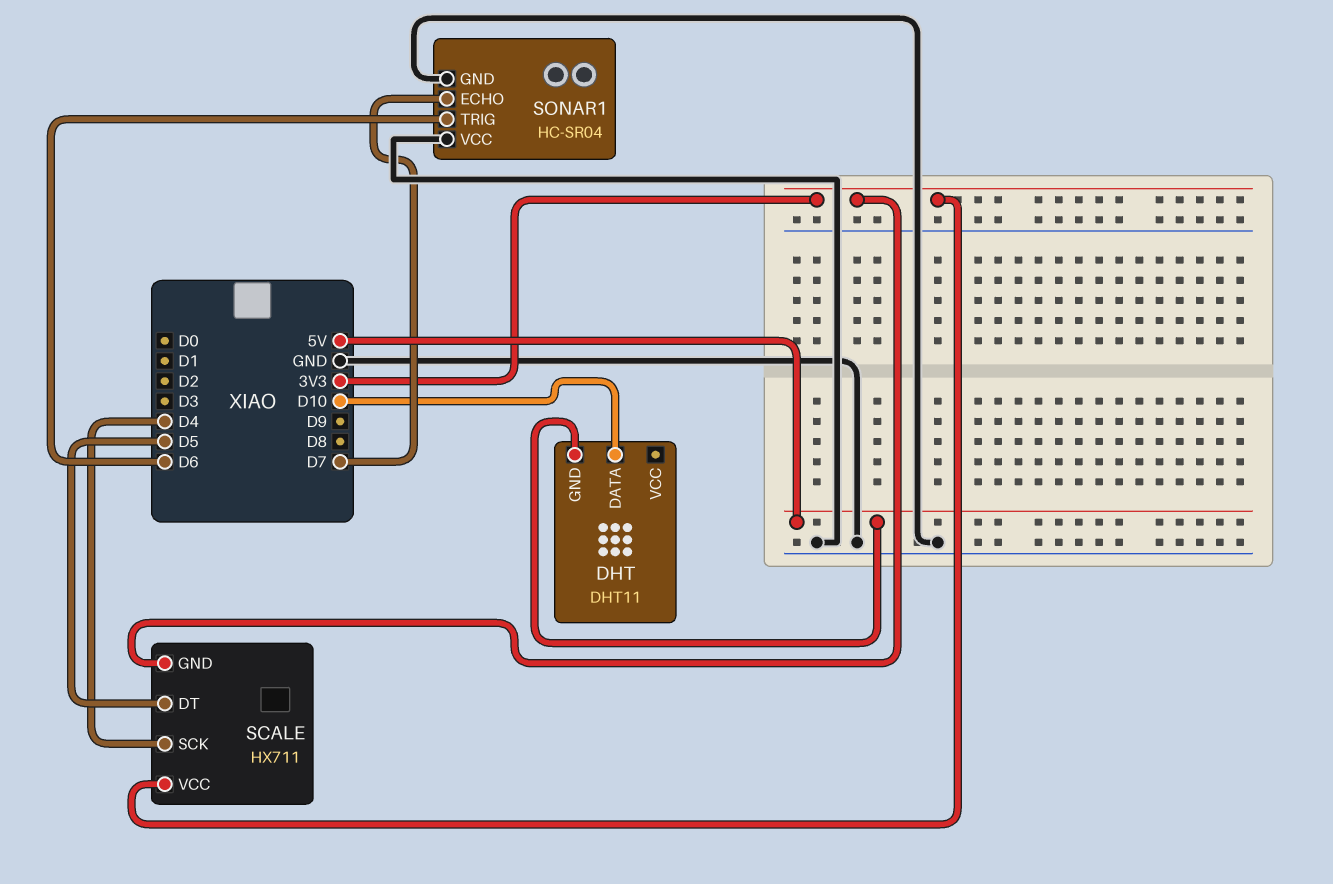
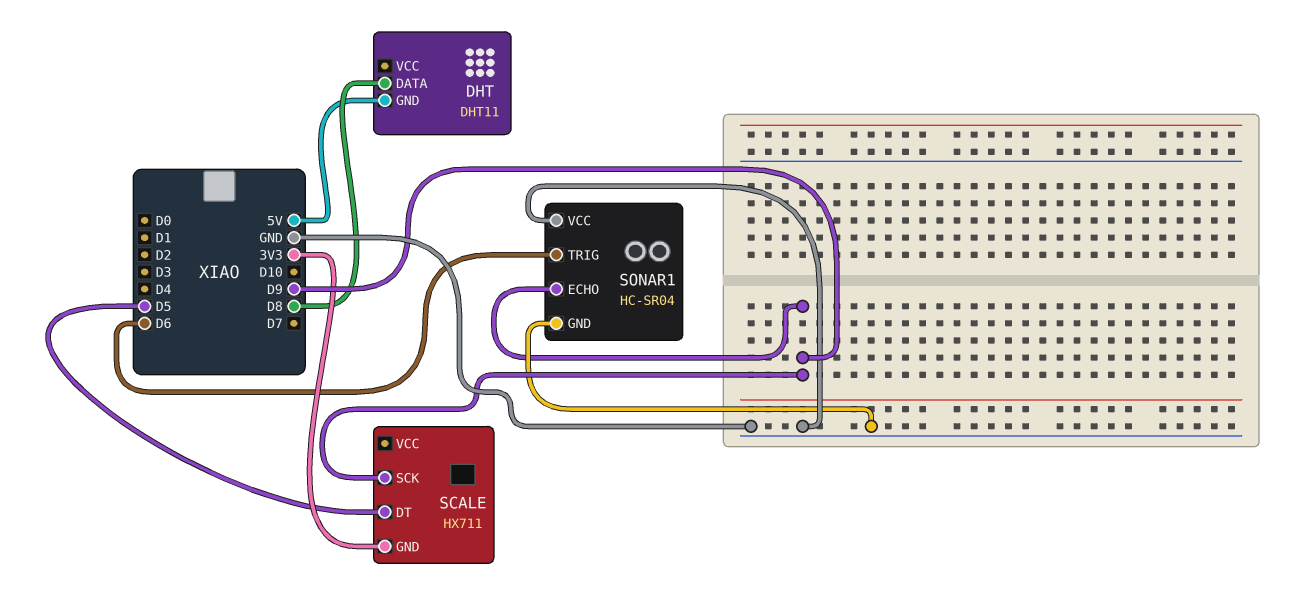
DHT pin DATA: D10 -> D8
SCALE pin SCK: D4 -> D9
SCALE pin VCC: 3V3 -> none
SONAR1 pin ECHO: D7 -> D9

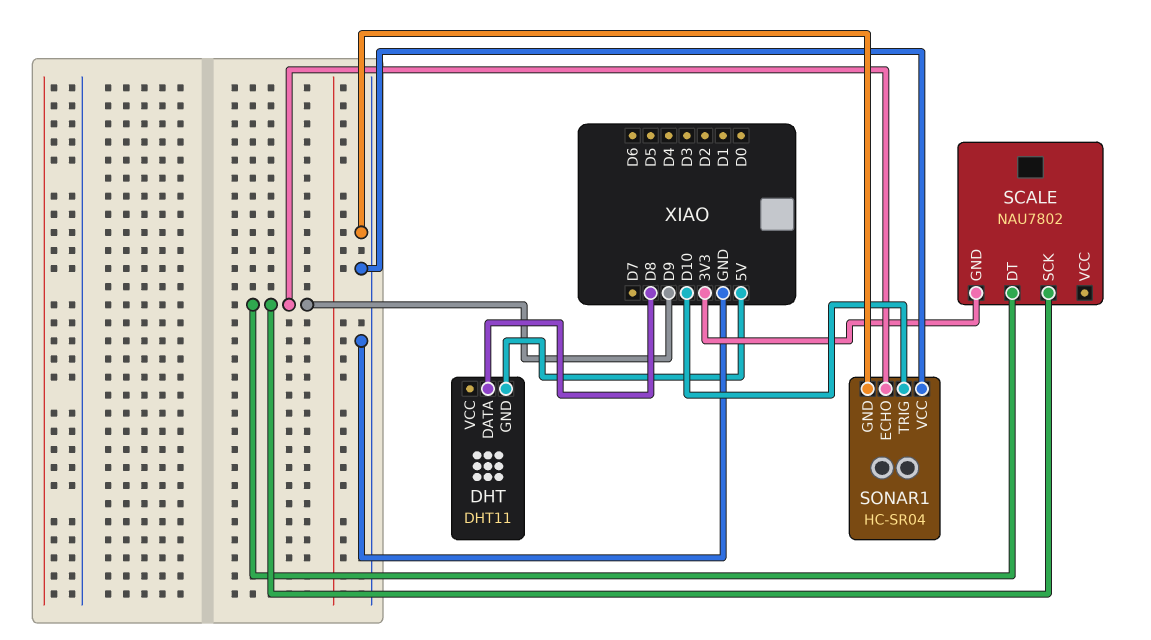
SCALE: HX711 -> NAU7802
SCALE pin DT: D5 -> D9
SONAR1 pin TRIG: D6 -> D10

